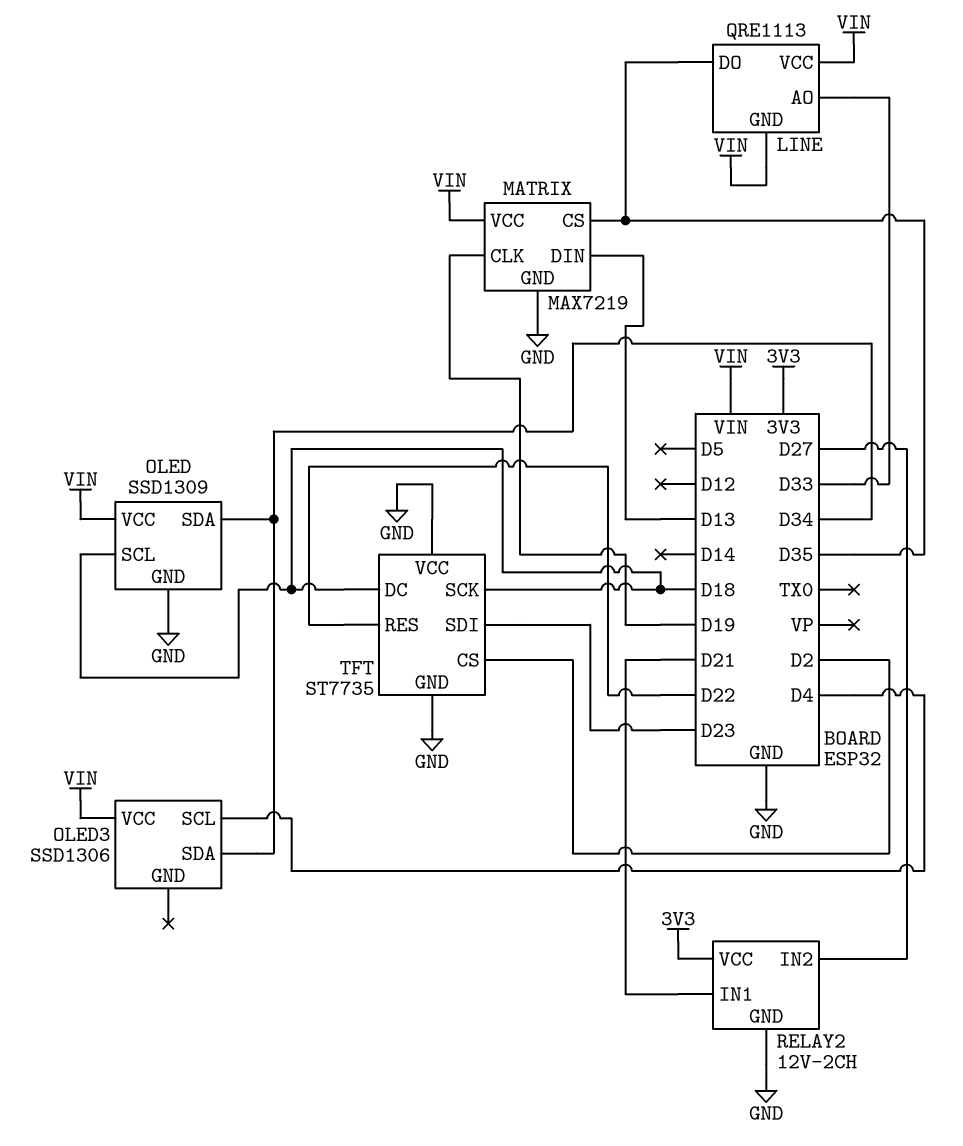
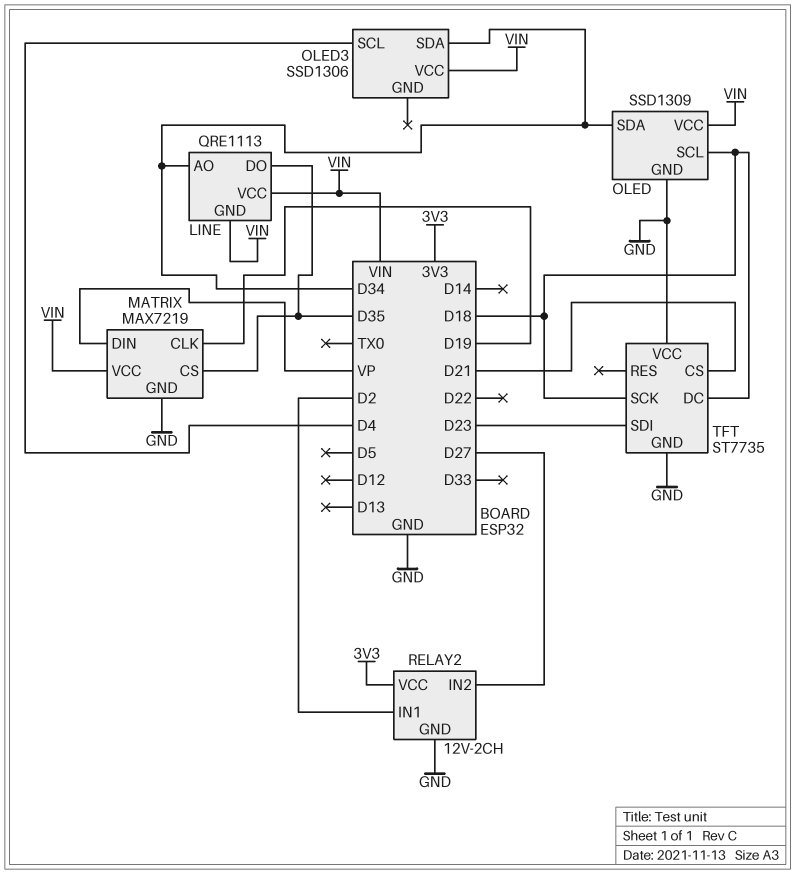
LINE pin AO: D33 -> D34
MATRIX pin DIN: D13 -> VP
RELAY2 pin IN1: D21 -> D2
TFT pin CS: D2 -> D21
TFT pin RES: D22 -> none

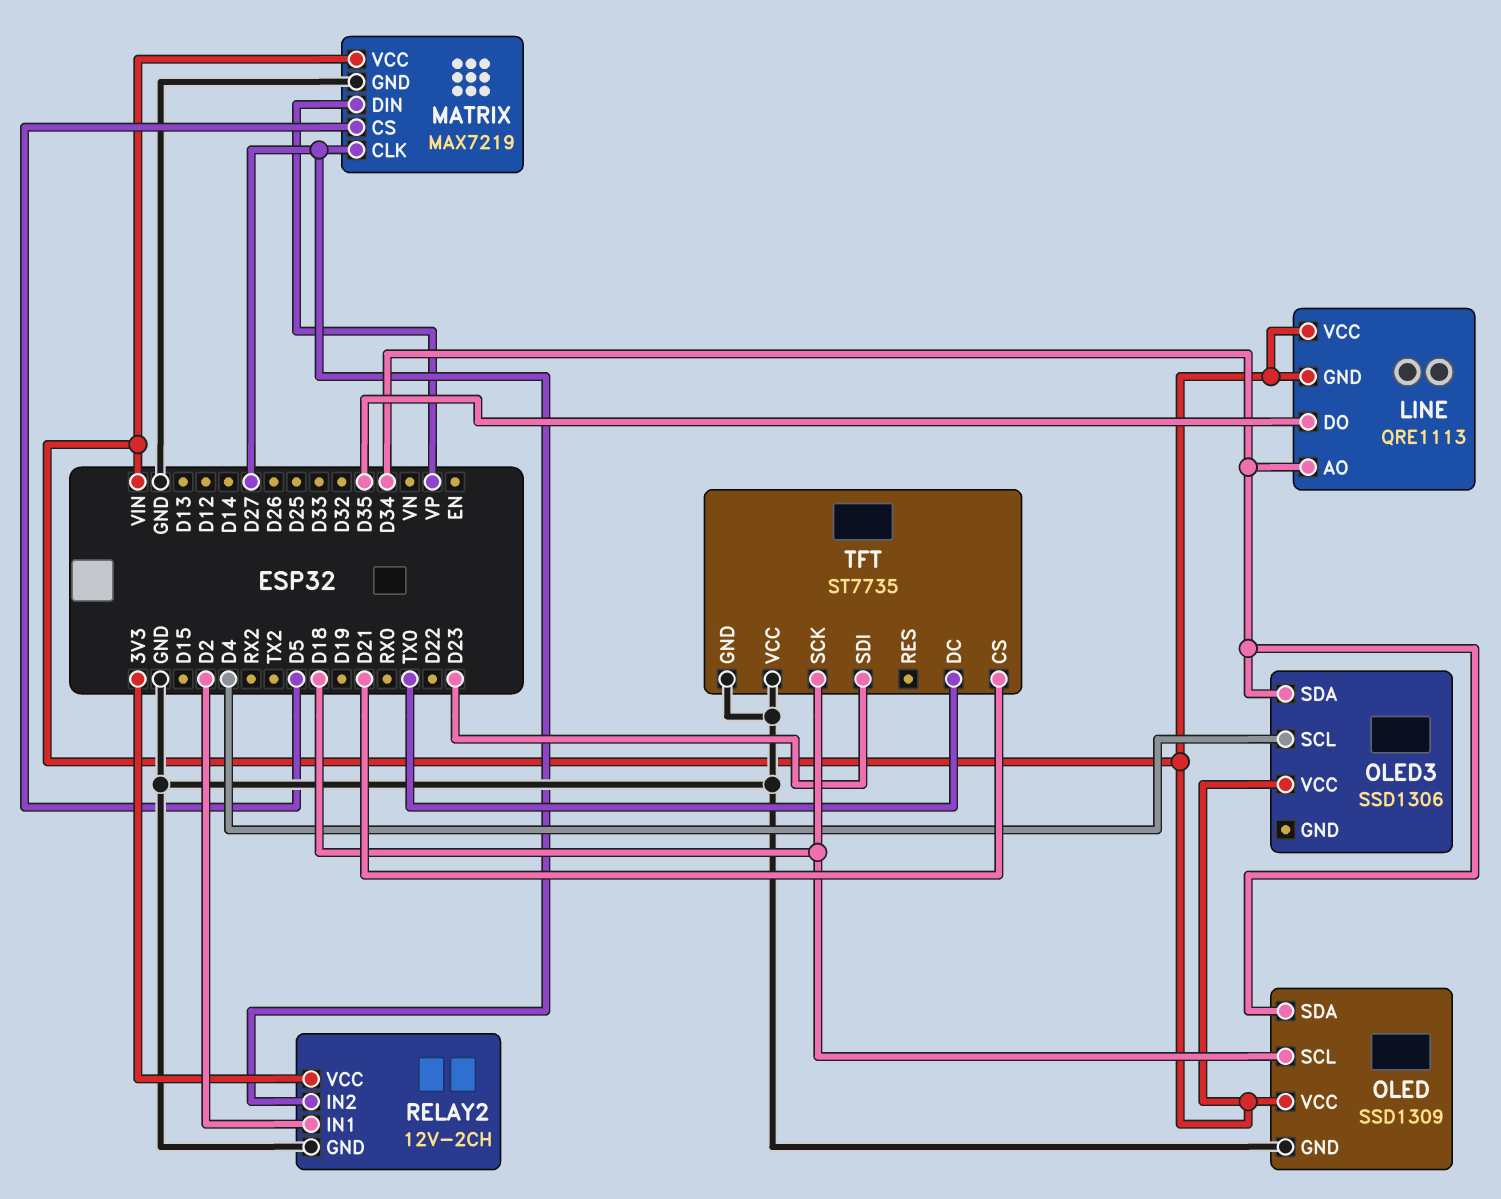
MATRIX pin CLK: D19 -> D27
MATRIX pin CS: D35 -> D5
TFT pin DC: D18 -> TX0

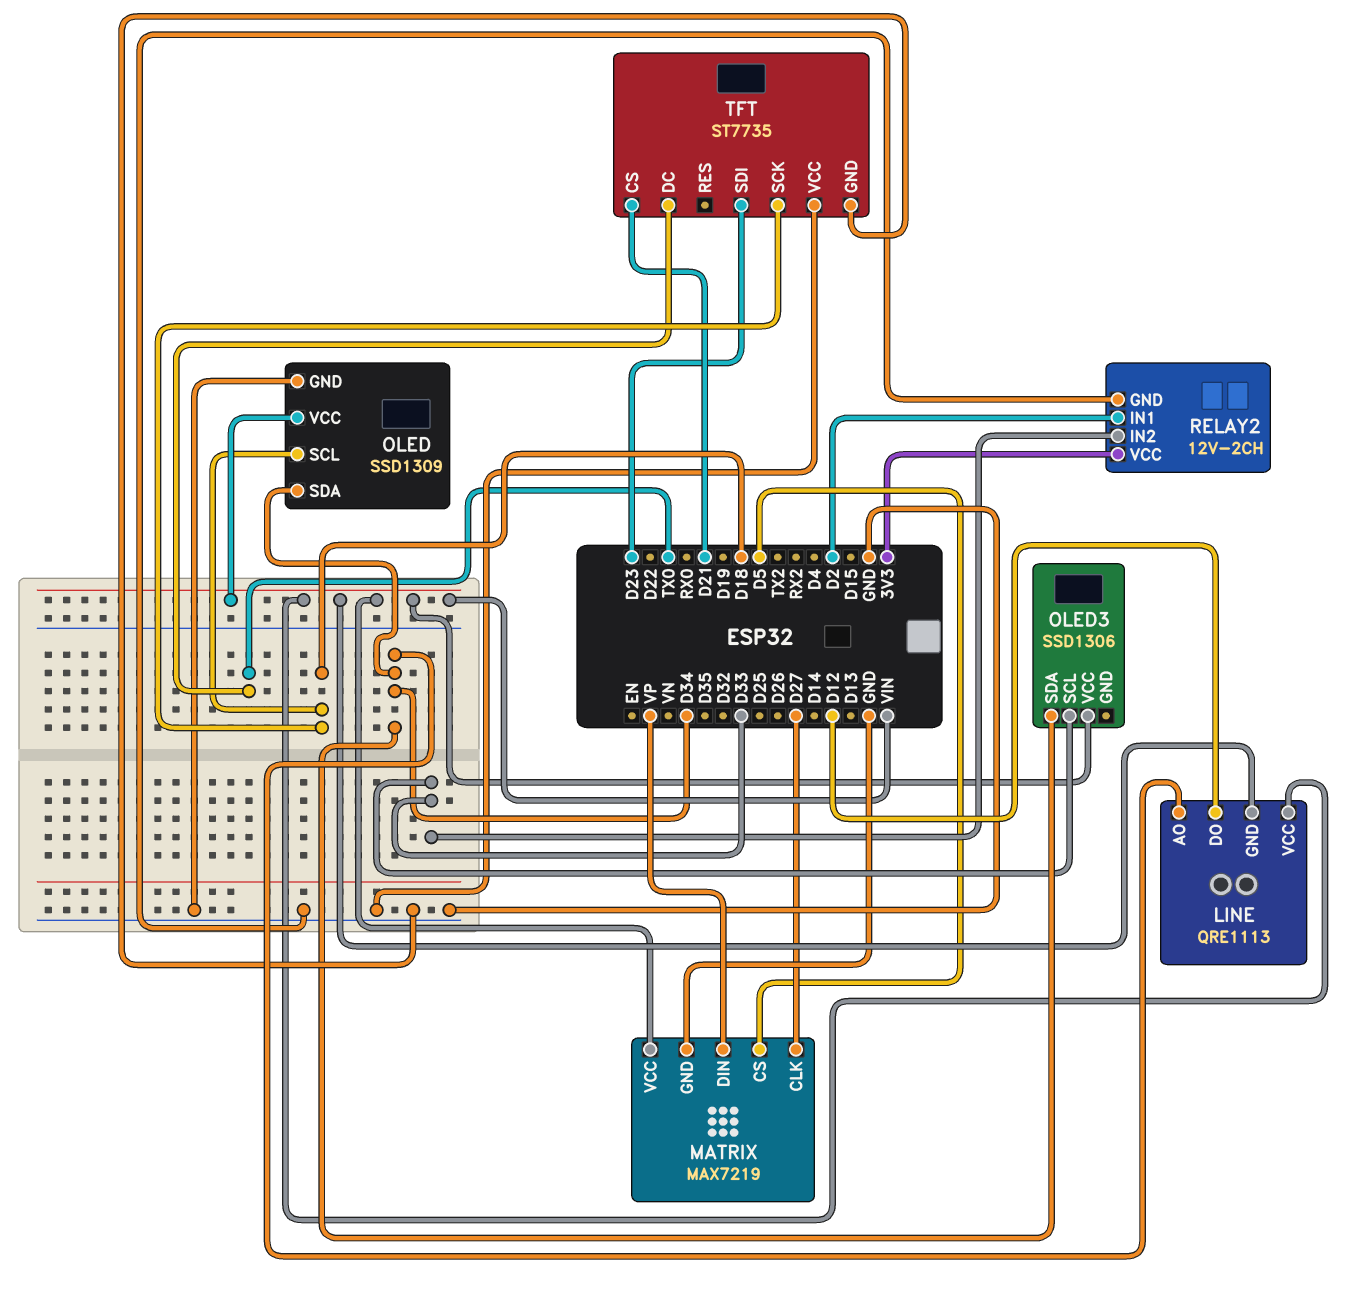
LINE pin DO: D35 -> D12
OLED3 pin SCL: D4 -> D33
RELAY2 pin IN2: D27 -> D33

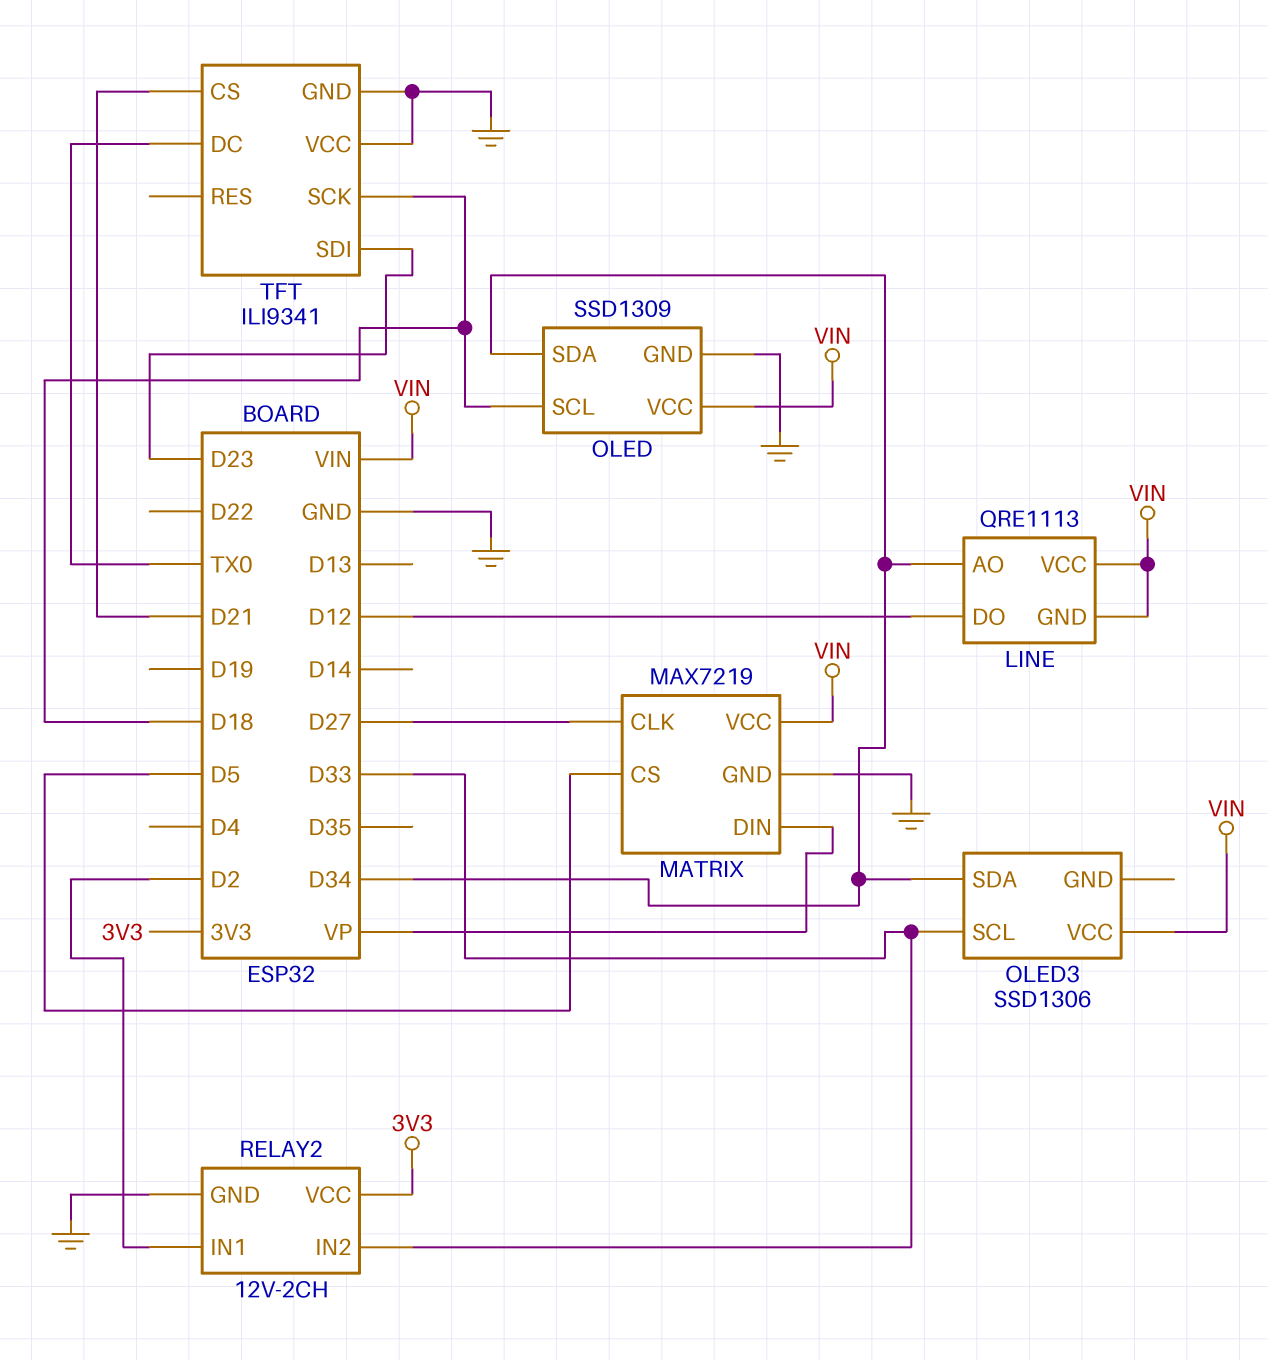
TFT: ST7735 -> ILI9341

